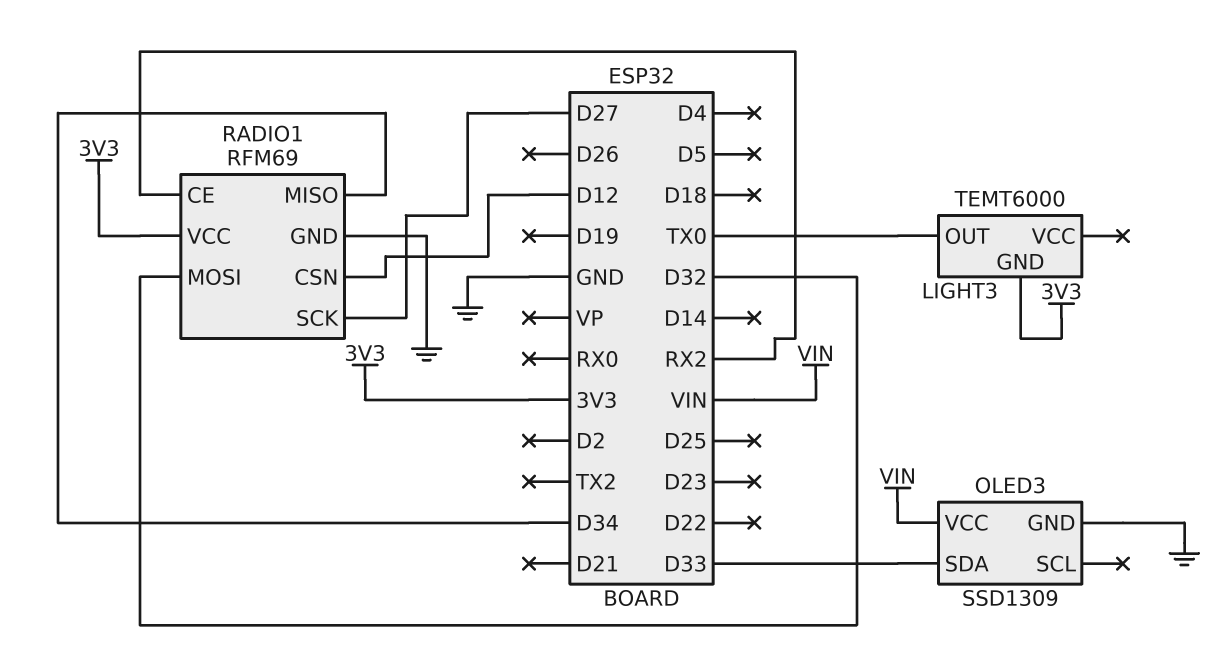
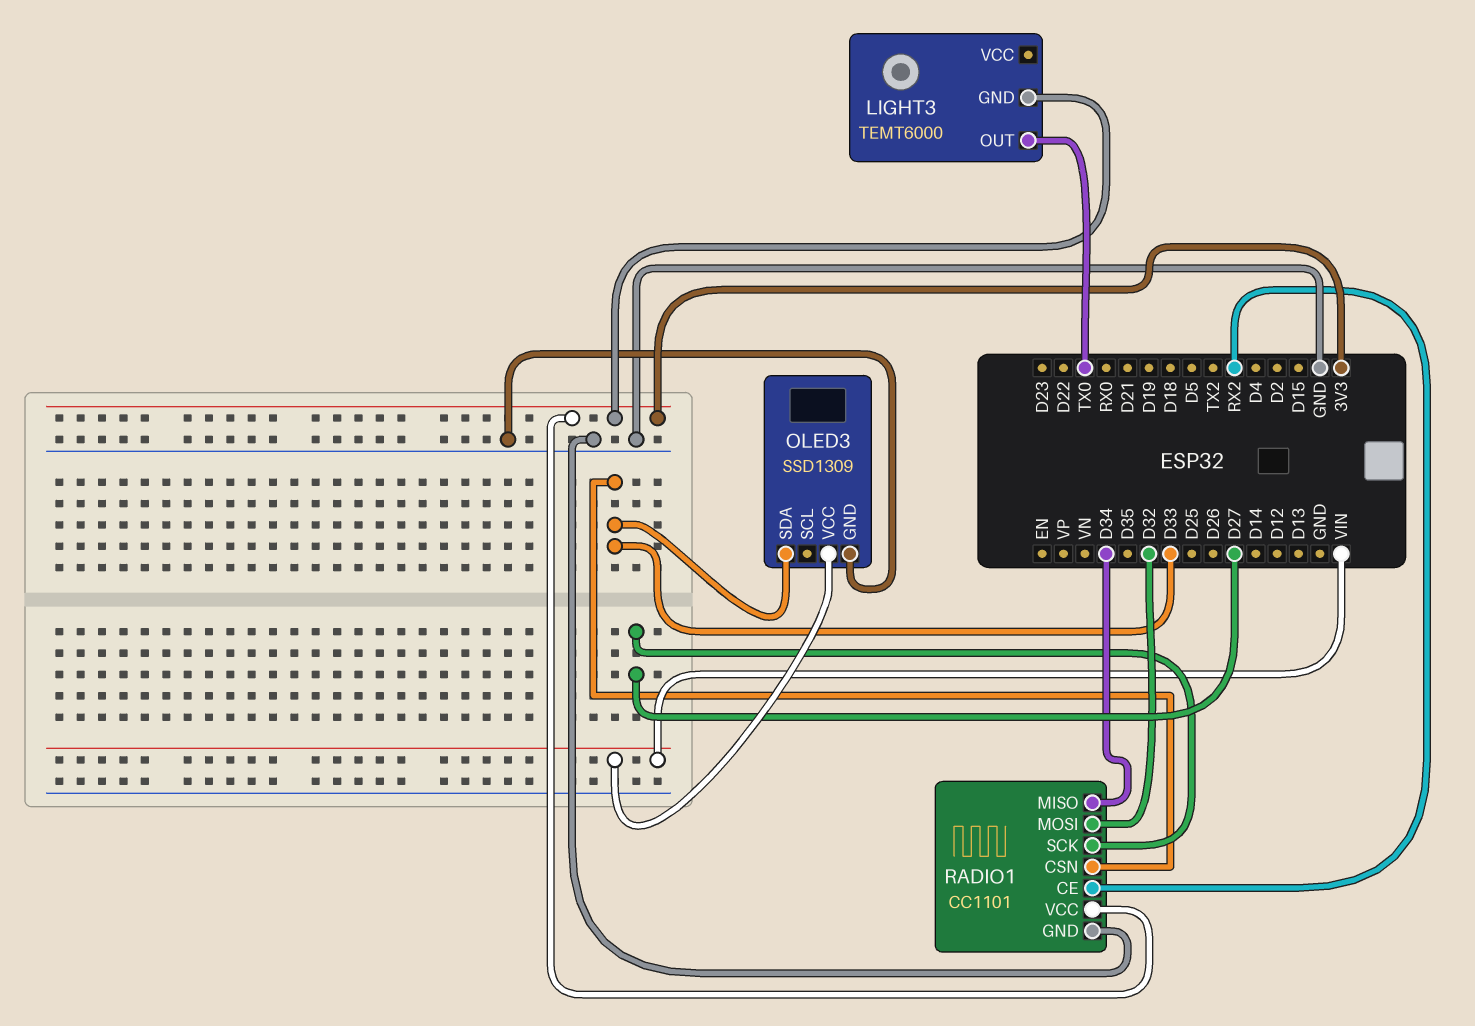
RADIO1: RFM69 -> CC1101
RADIO1 pin CSN: D12 -> D33

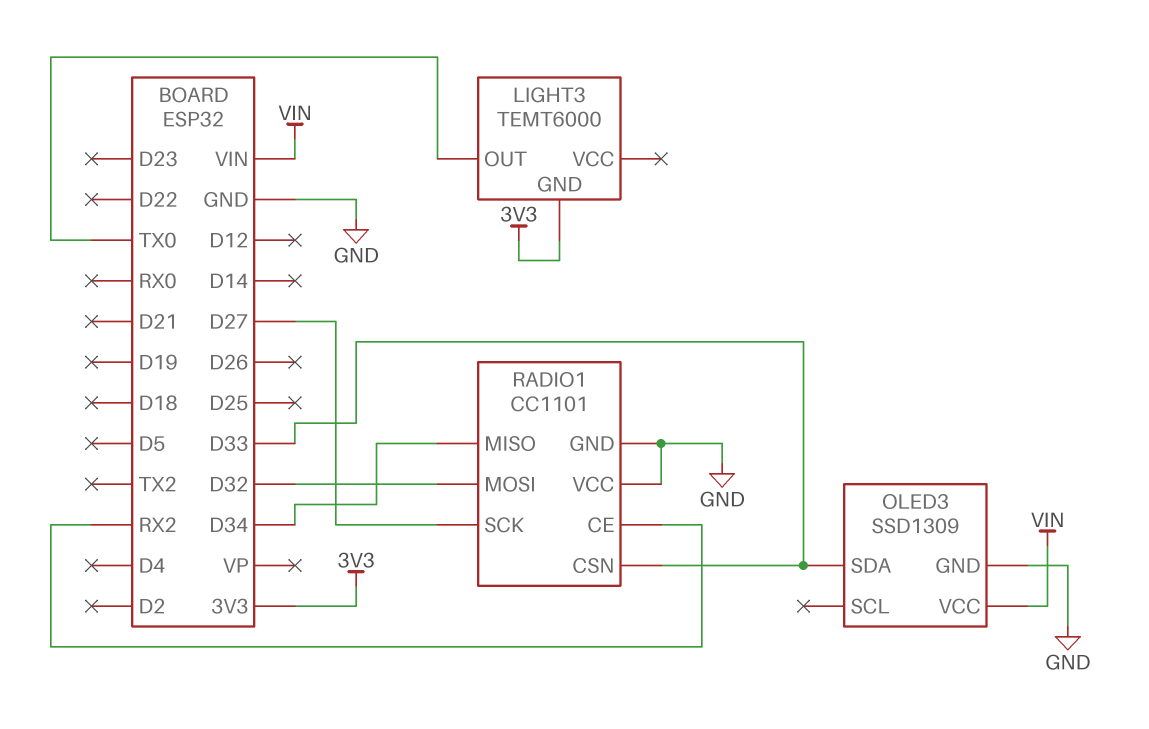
RADIO1 pin VCC: 3V3 -> GND

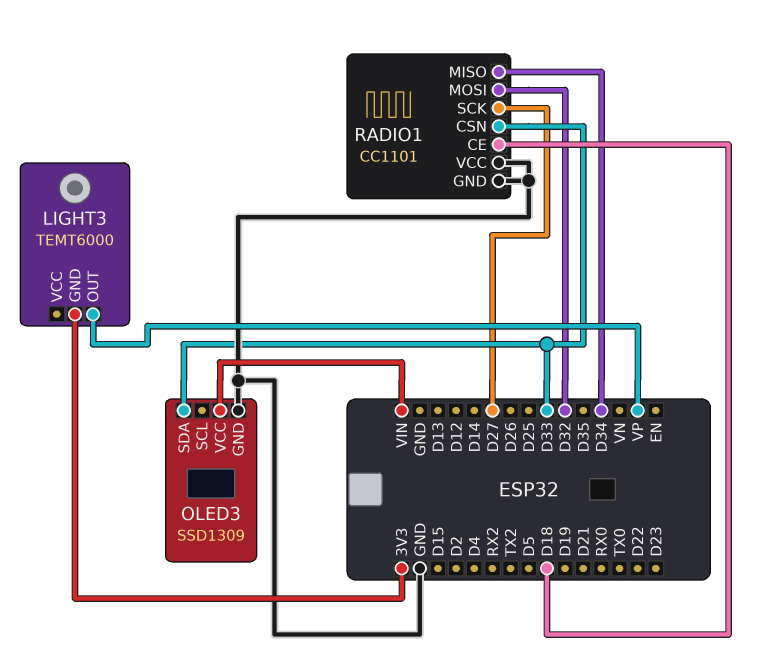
LIGHT3 pin OUT: TX0 -> VP
RADIO1 pin CE: RX2 -> D18

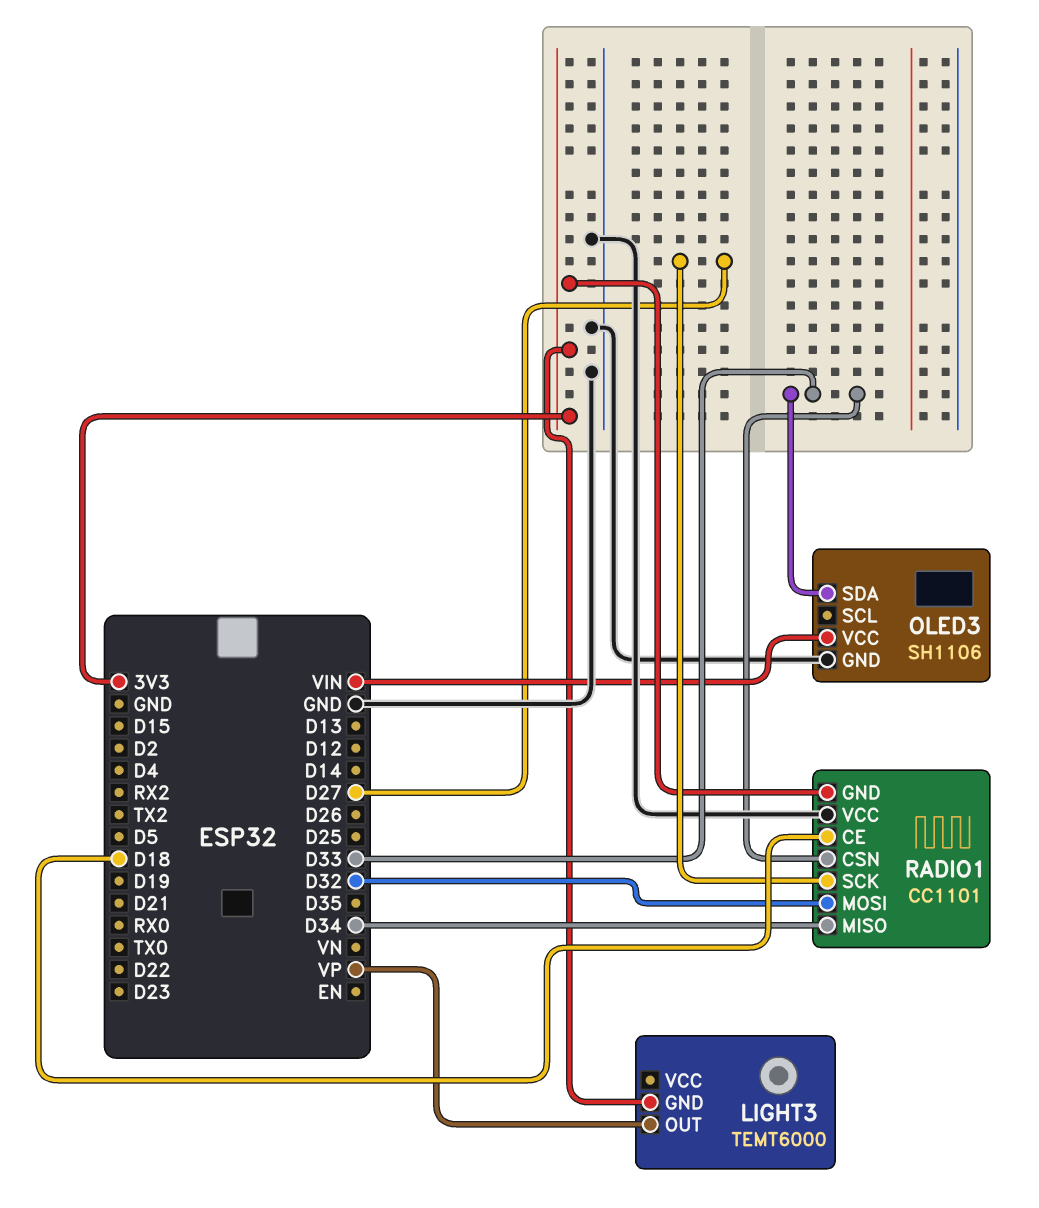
OLED3: SSD1309 -> SH1106
RADIO1 pin GND: GND -> 3V3

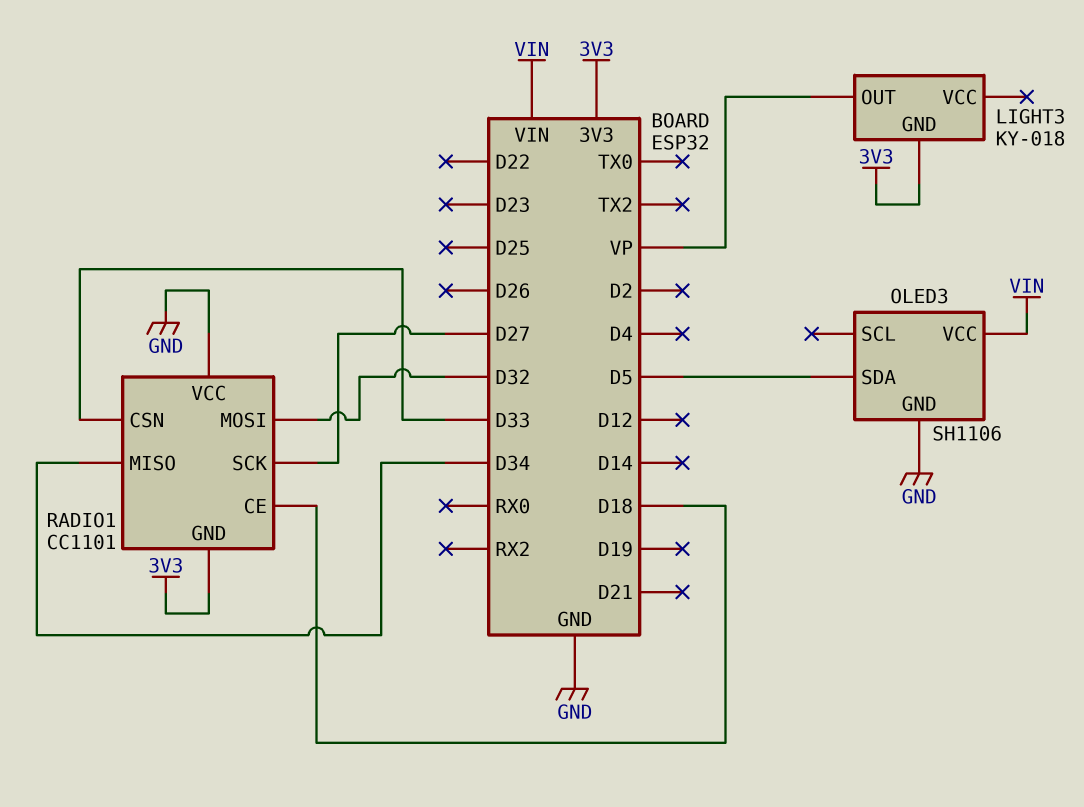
LIGHT3: TEMT6000 -> KY-018
OLED3 pin SDA: D33 -> D5

